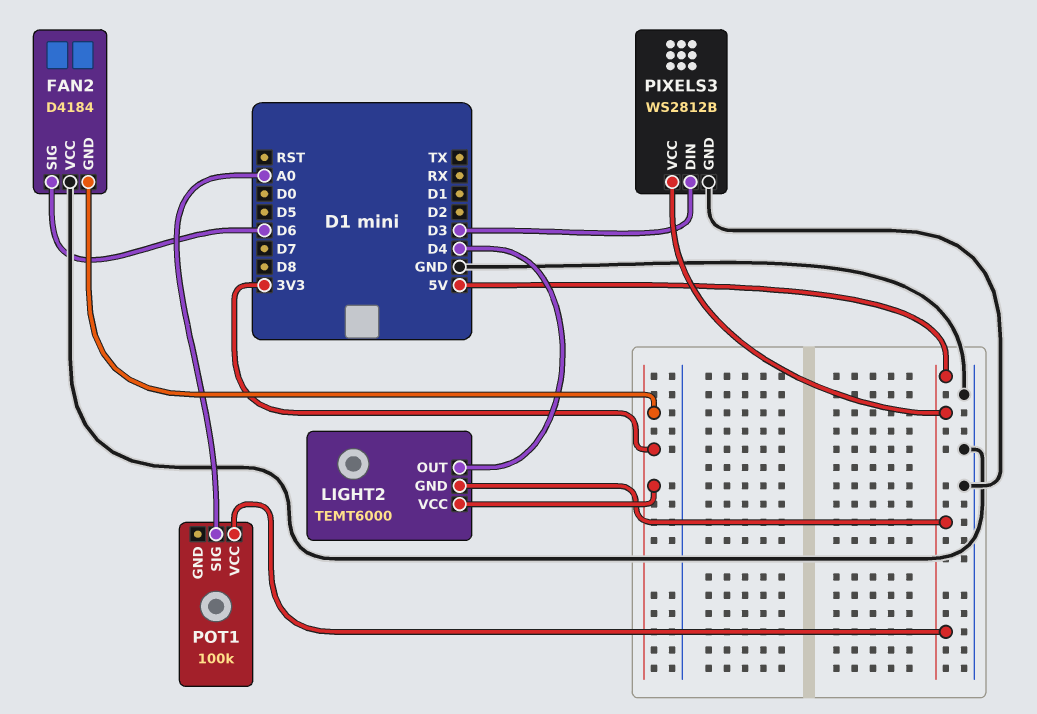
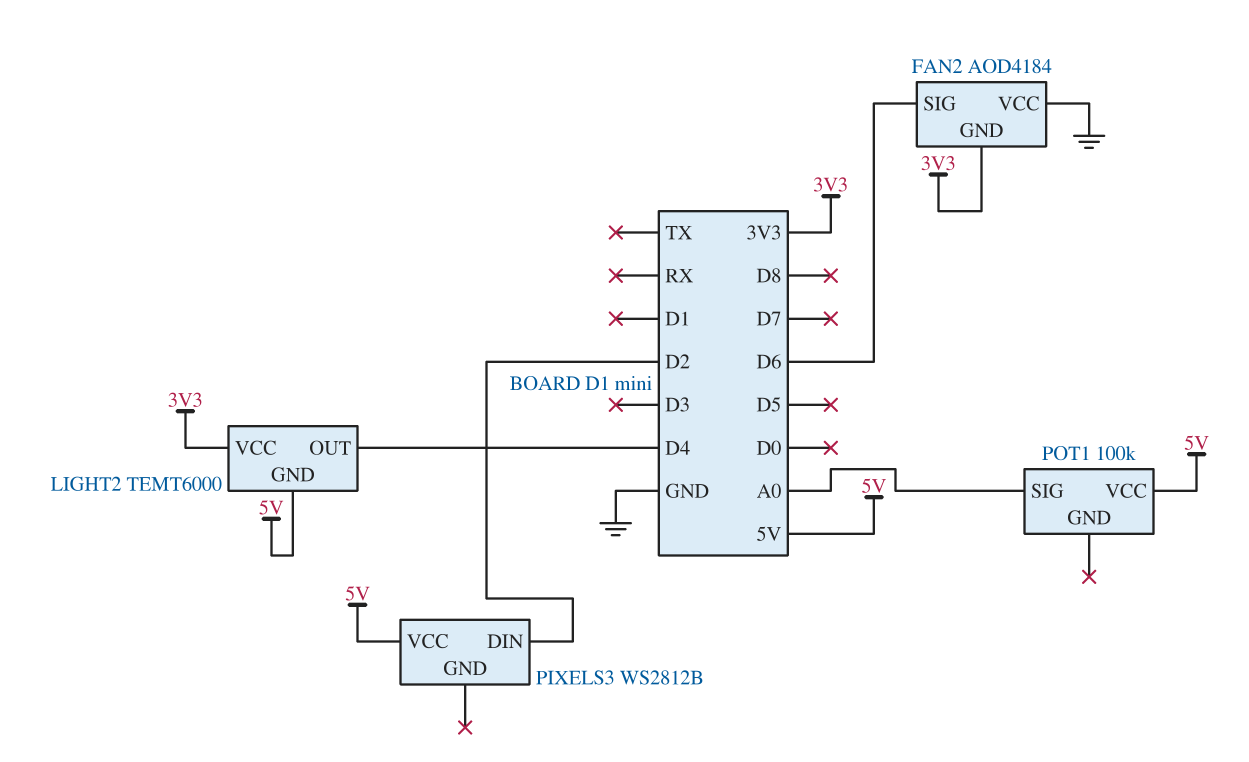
FAN2: D4184 -> AOD4184
PIXELS3 pin DIN: D3 -> D2
PIXELS3 pin GND: GND -> none

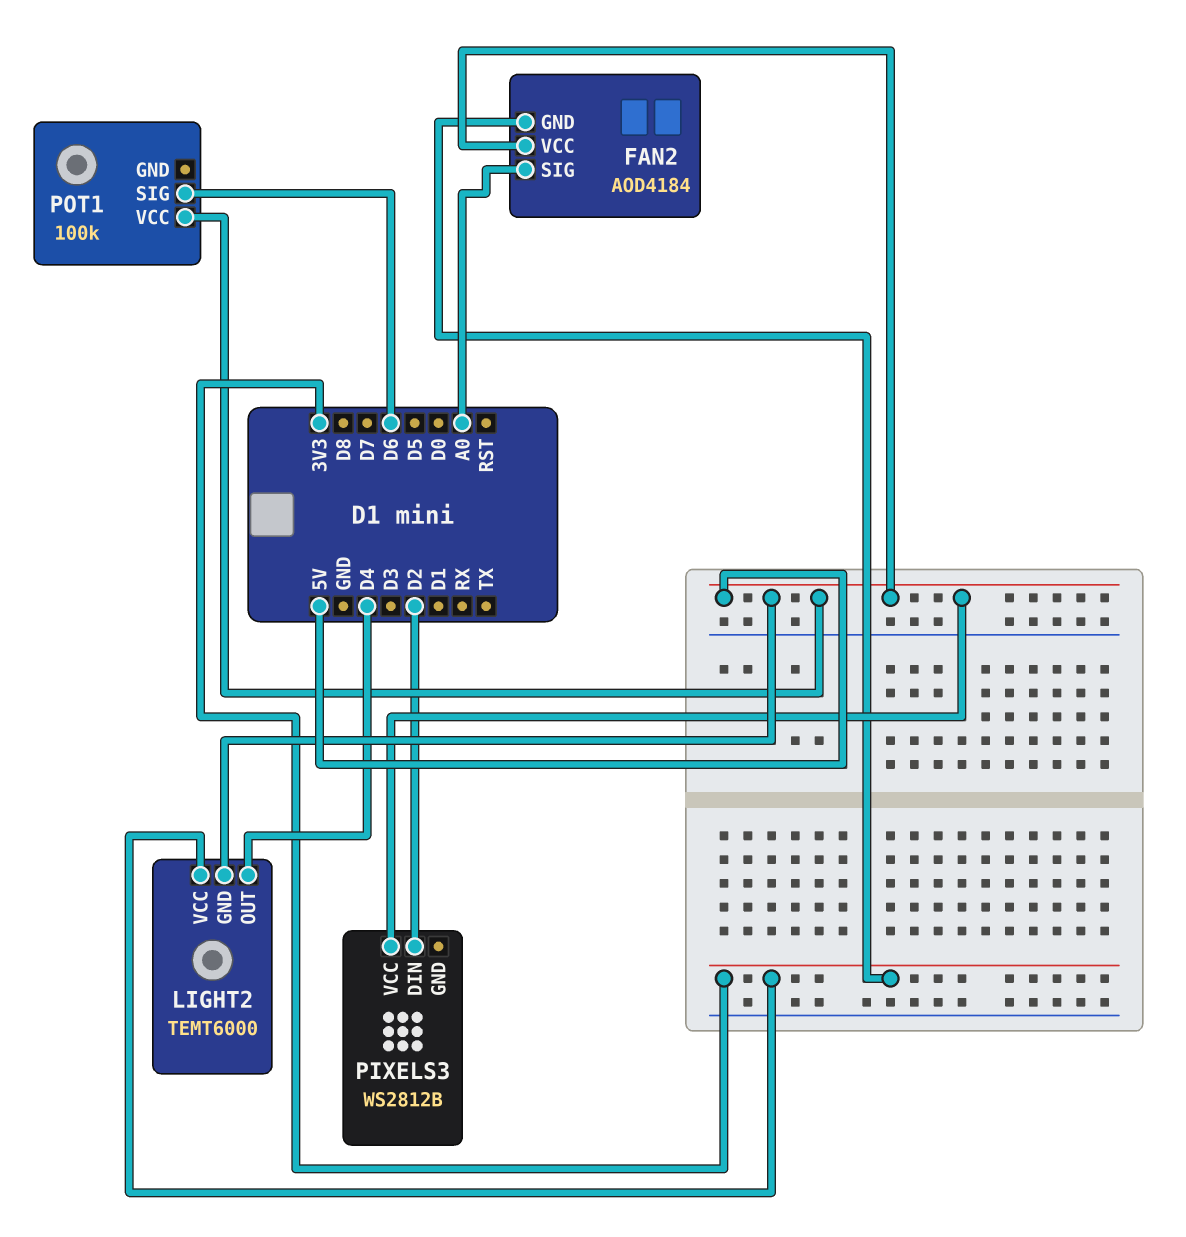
FAN2 pin SIG: D6 -> A0
FAN2 pin VCC: GND -> 5V
POT1 pin SIG: A0 -> D6

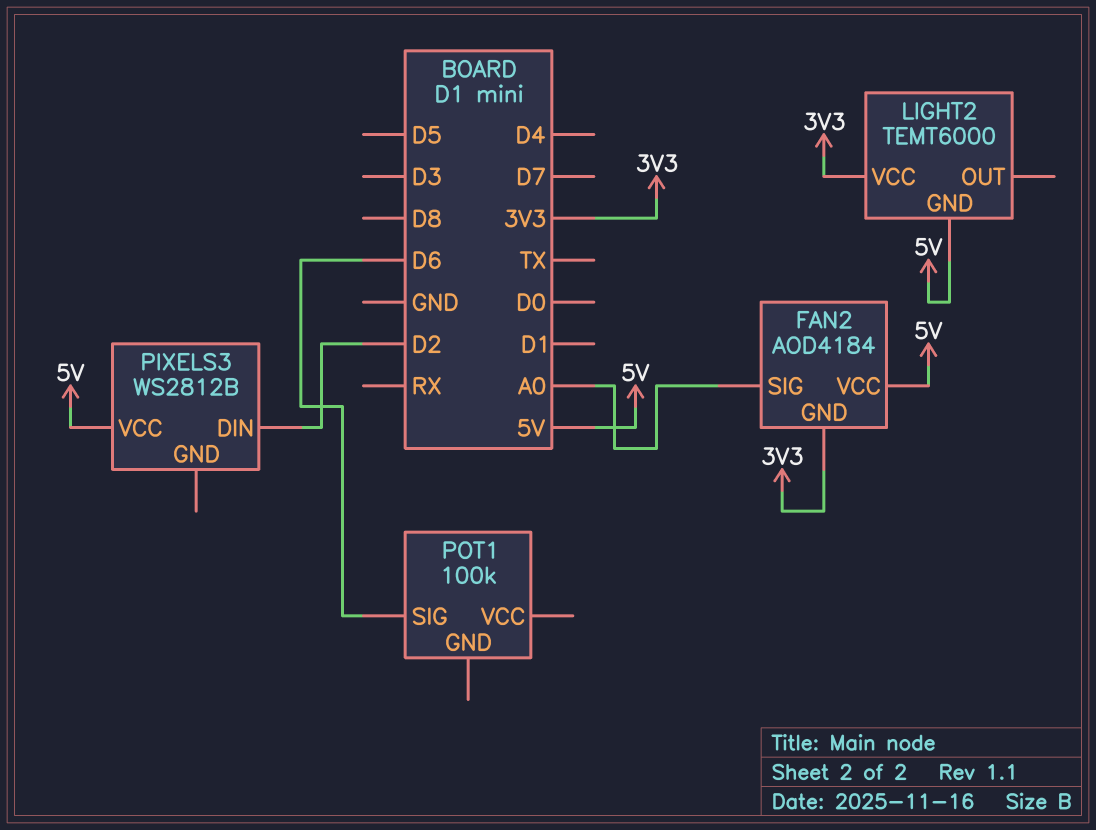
LIGHT2 pin OUT: D4 -> none
POT1 pin VCC: 5V -> none

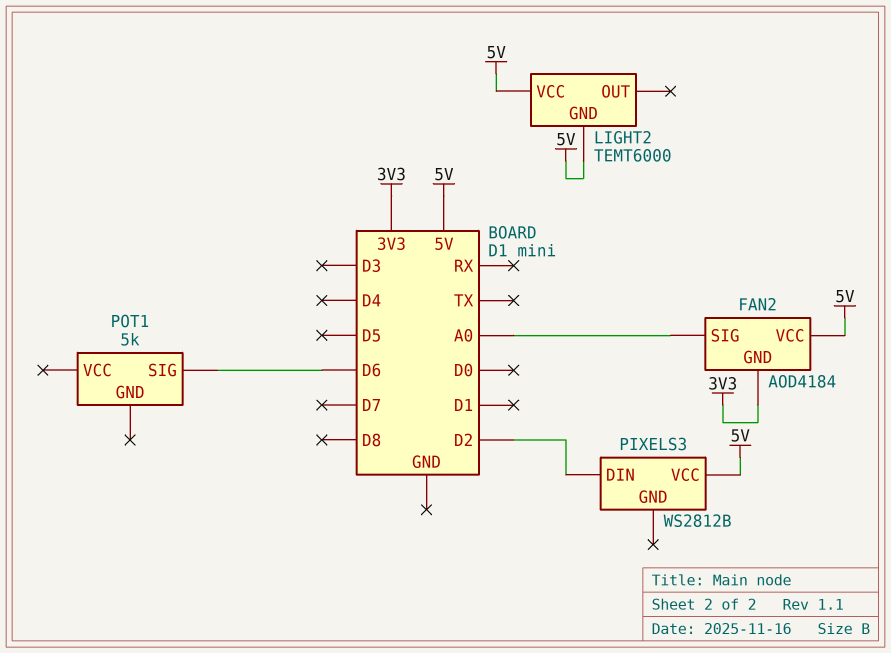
LIGHT2 pin VCC: 3V3 -> 5V
POT1: 100k -> 5k

